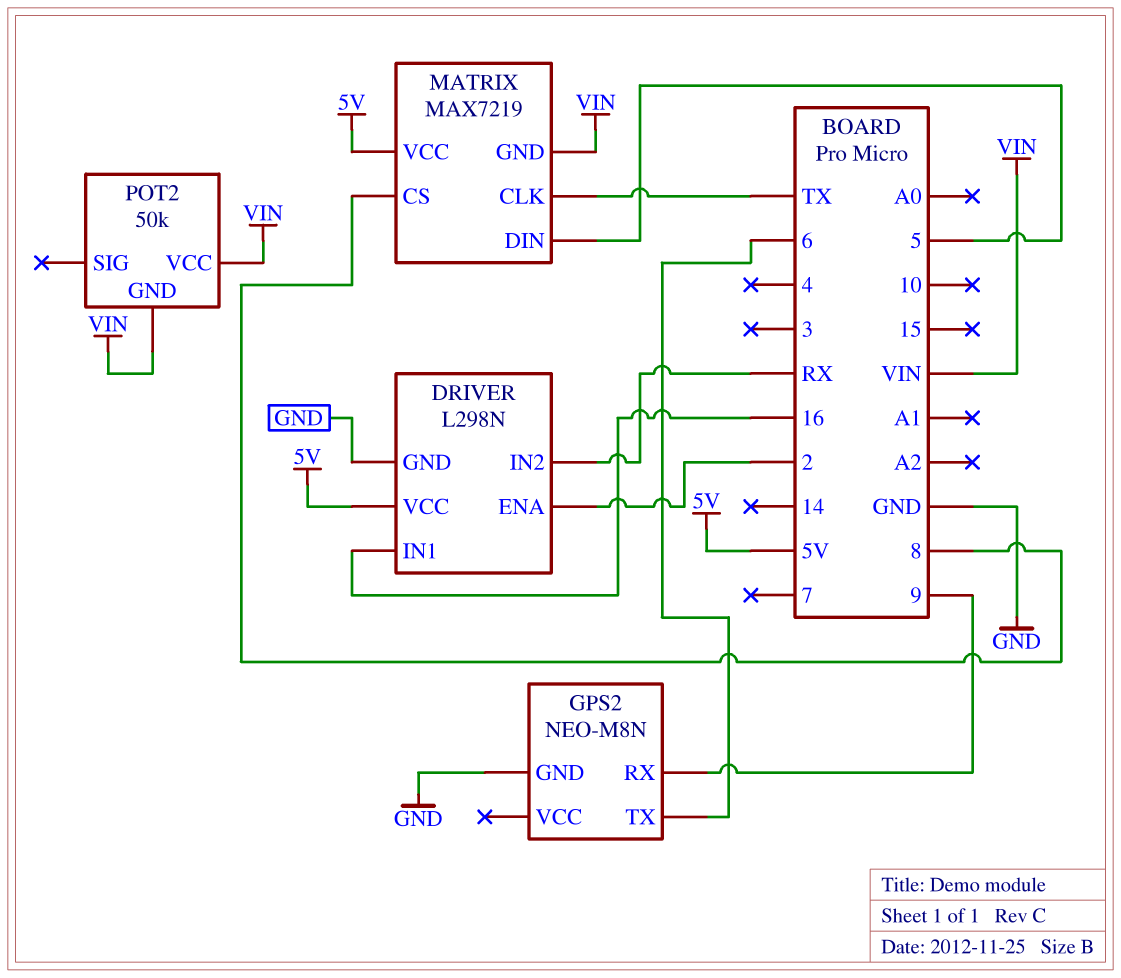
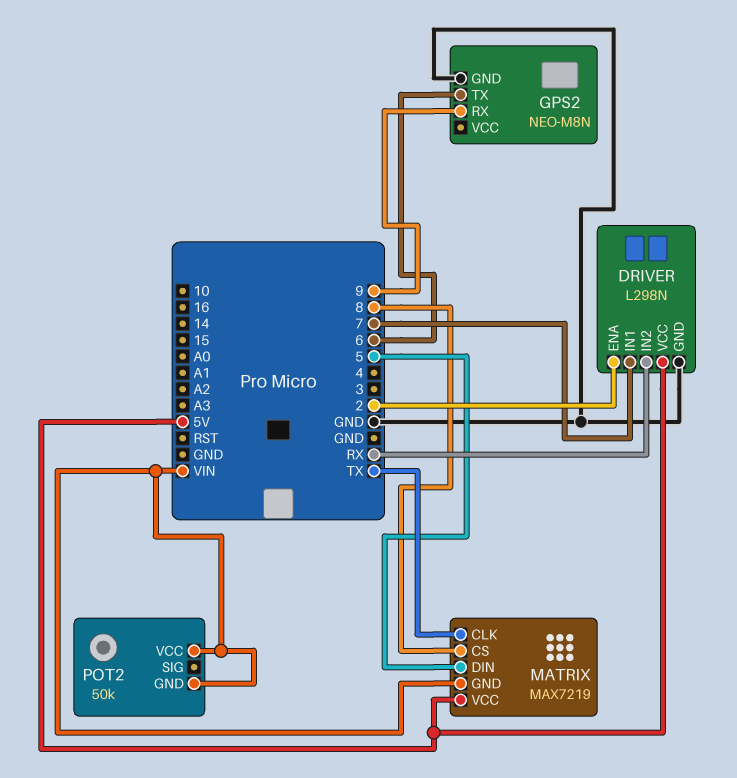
DRIVER pin IN1: 16 -> 7

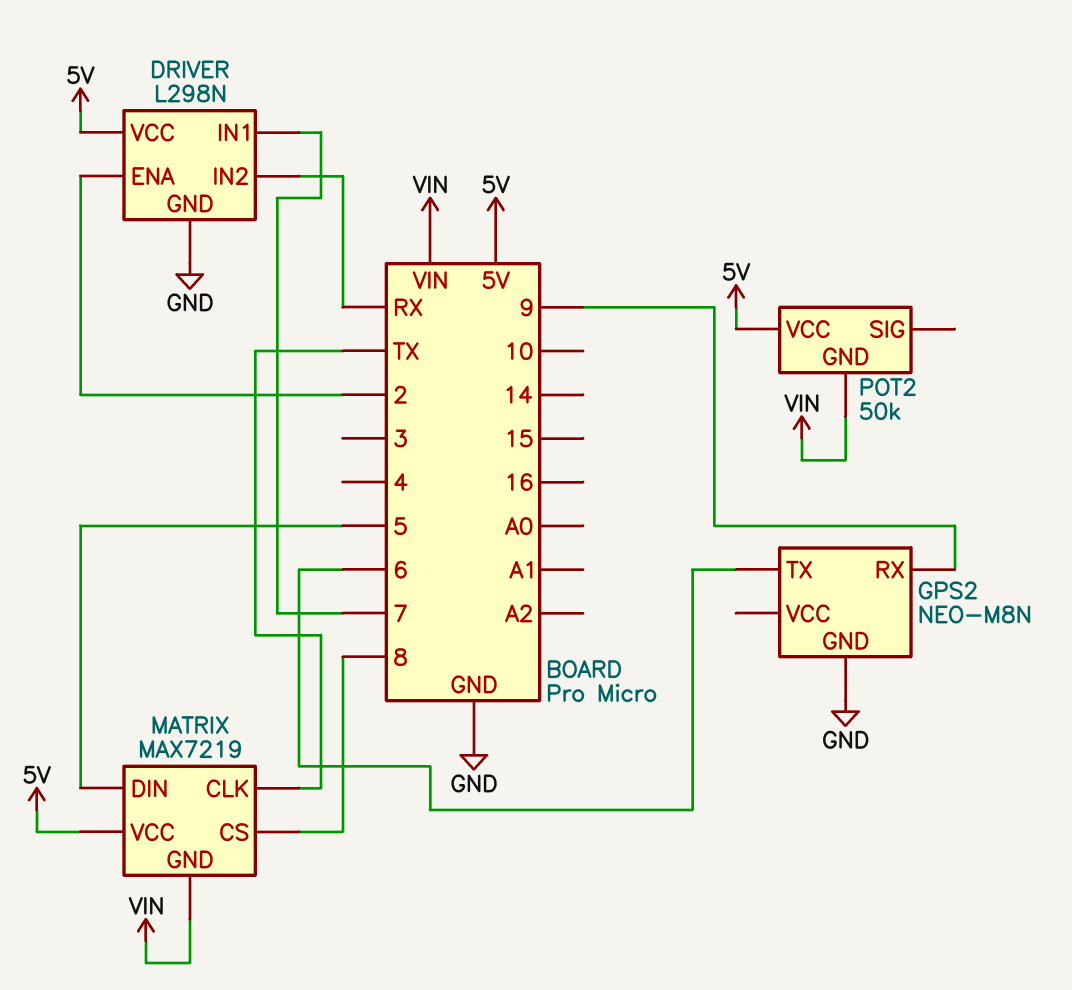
POT2 pin VCC: VIN -> 5V

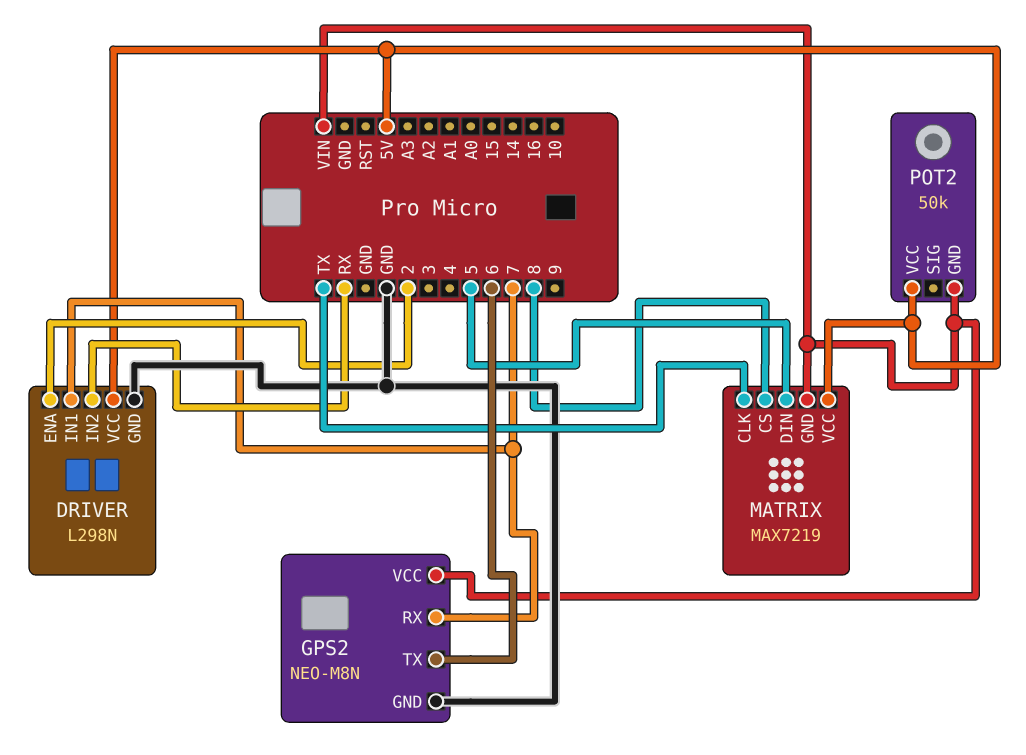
GPS2 pin RX: 9 -> 7
GPS2 pin VCC: none -> VIN

